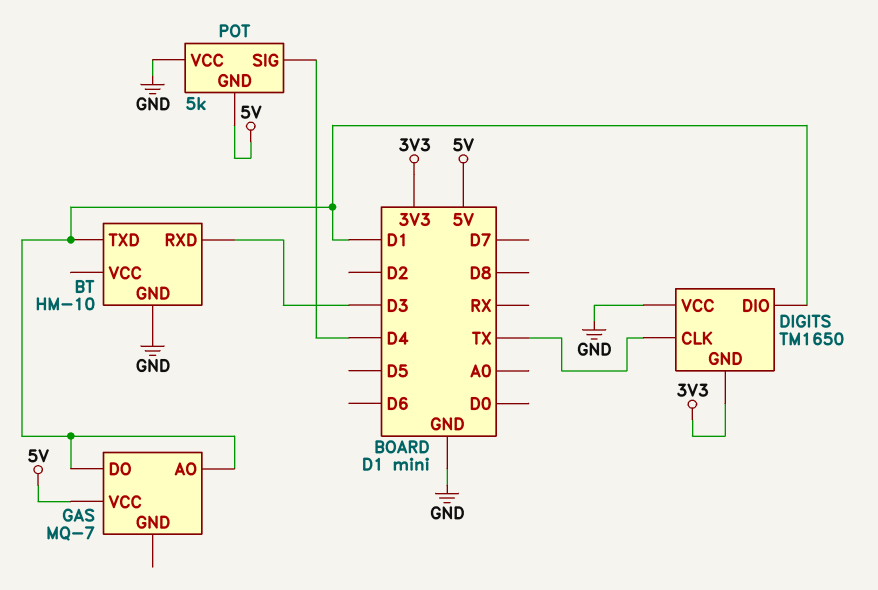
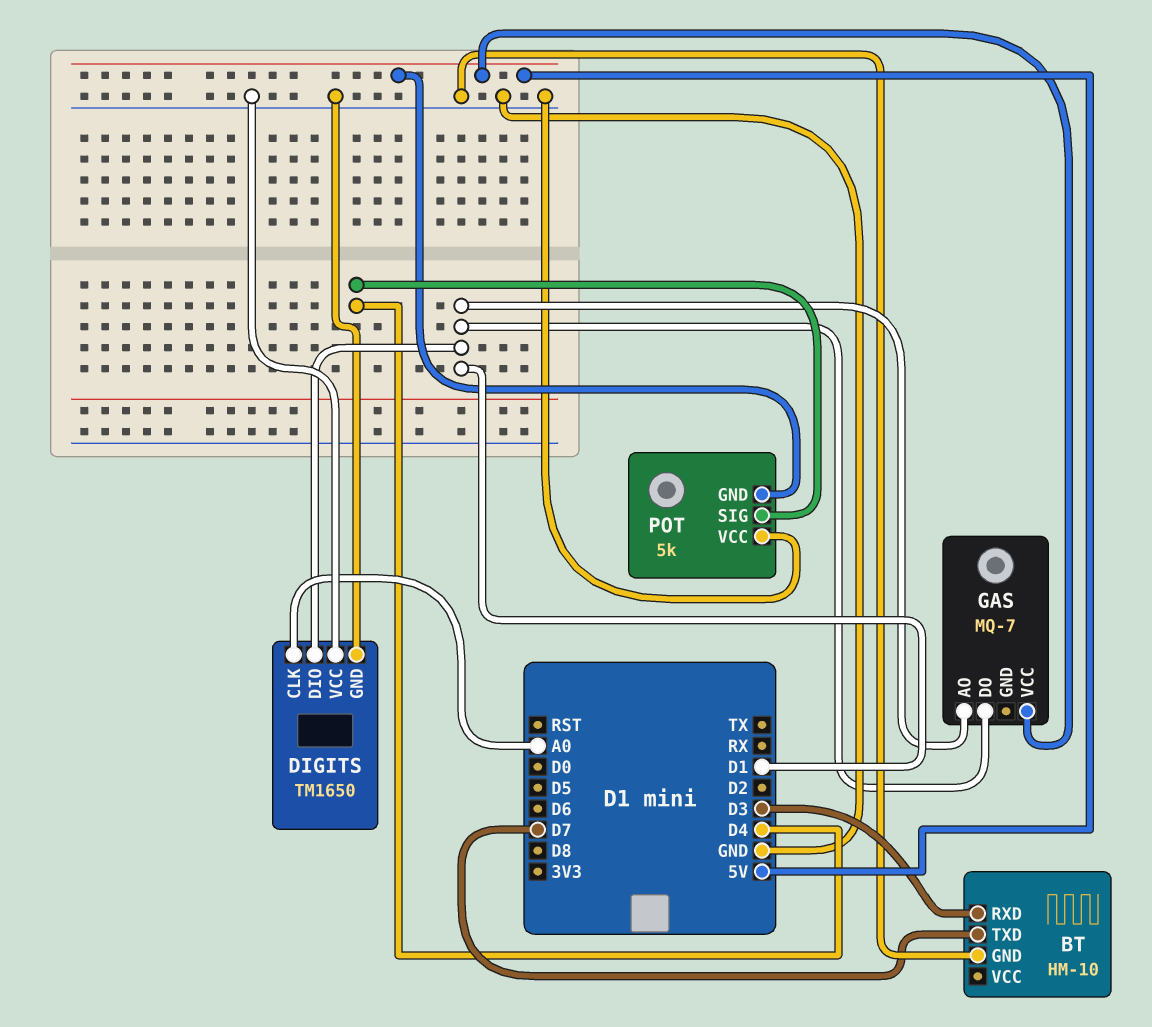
BT pin TXD: D1 -> D7
DIGITS pin CLK: TX -> A0
DIGITS pin GND: 3V3 -> GND

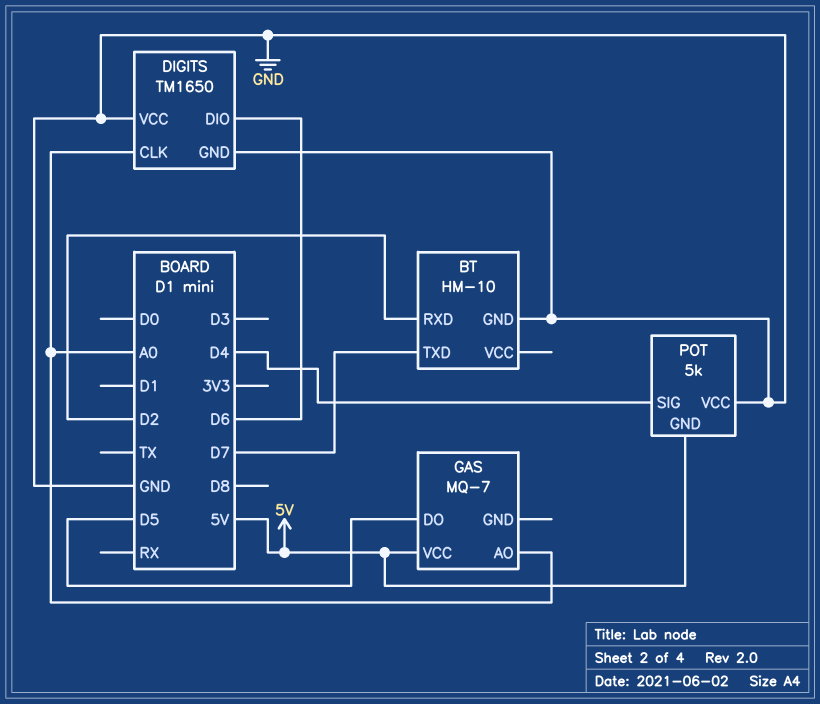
BT pin RXD: D3 -> D2
DIGITS pin DIO: D1 -> D6
GAS pin AO: D1 -> A0
GAS pin DO: D1 -> D5

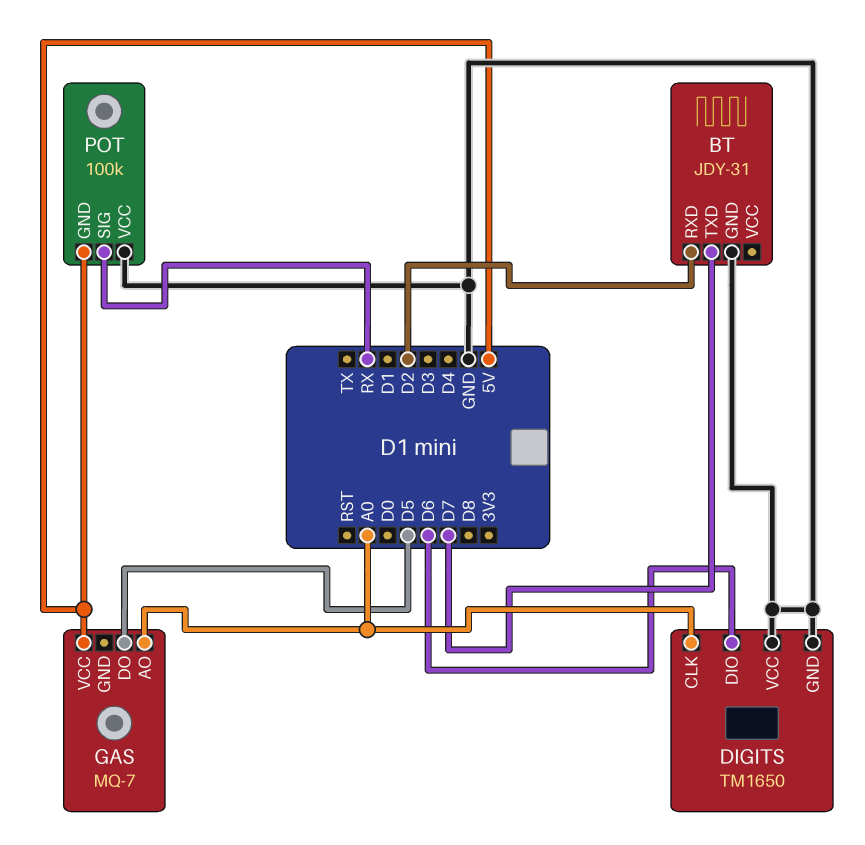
BT: HM-10 -> JDY-31
POT: 5k -> 100k
POT pin SIG: D4 -> RX

